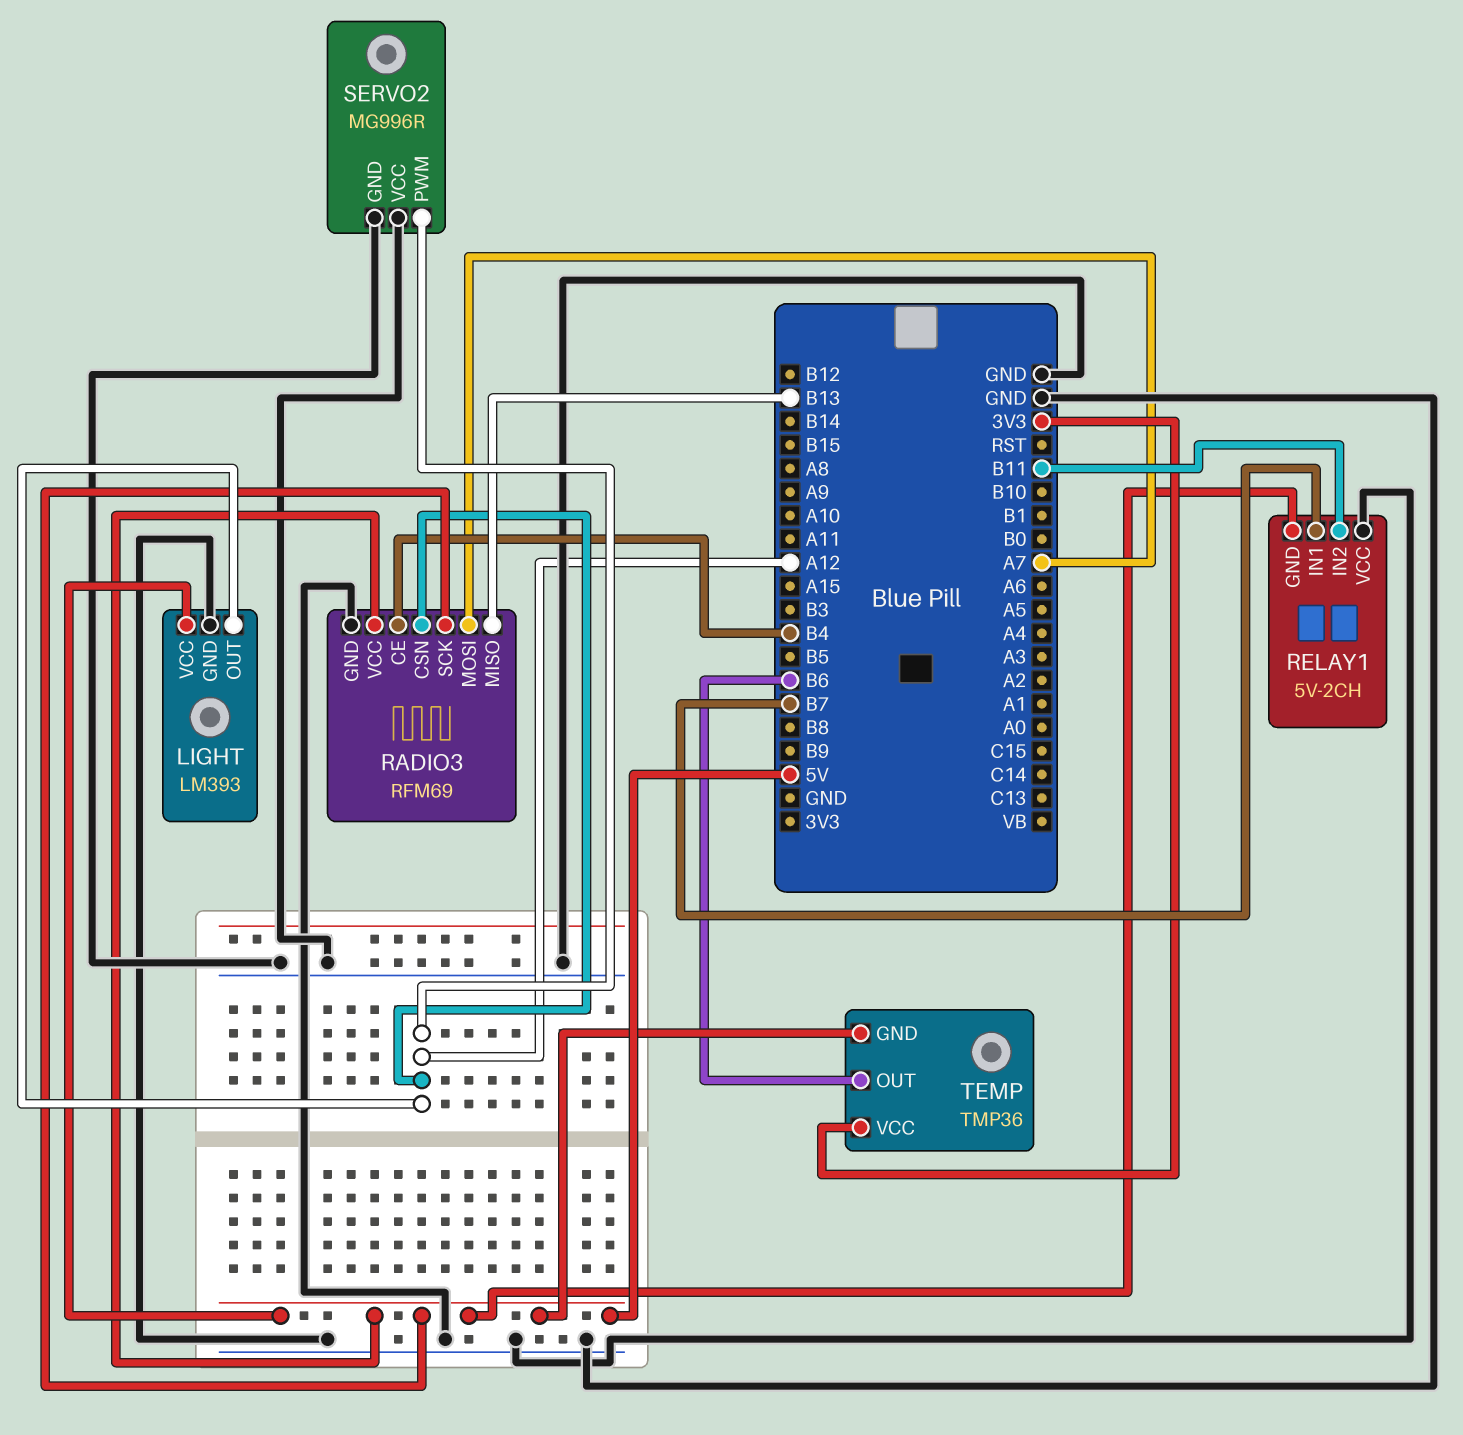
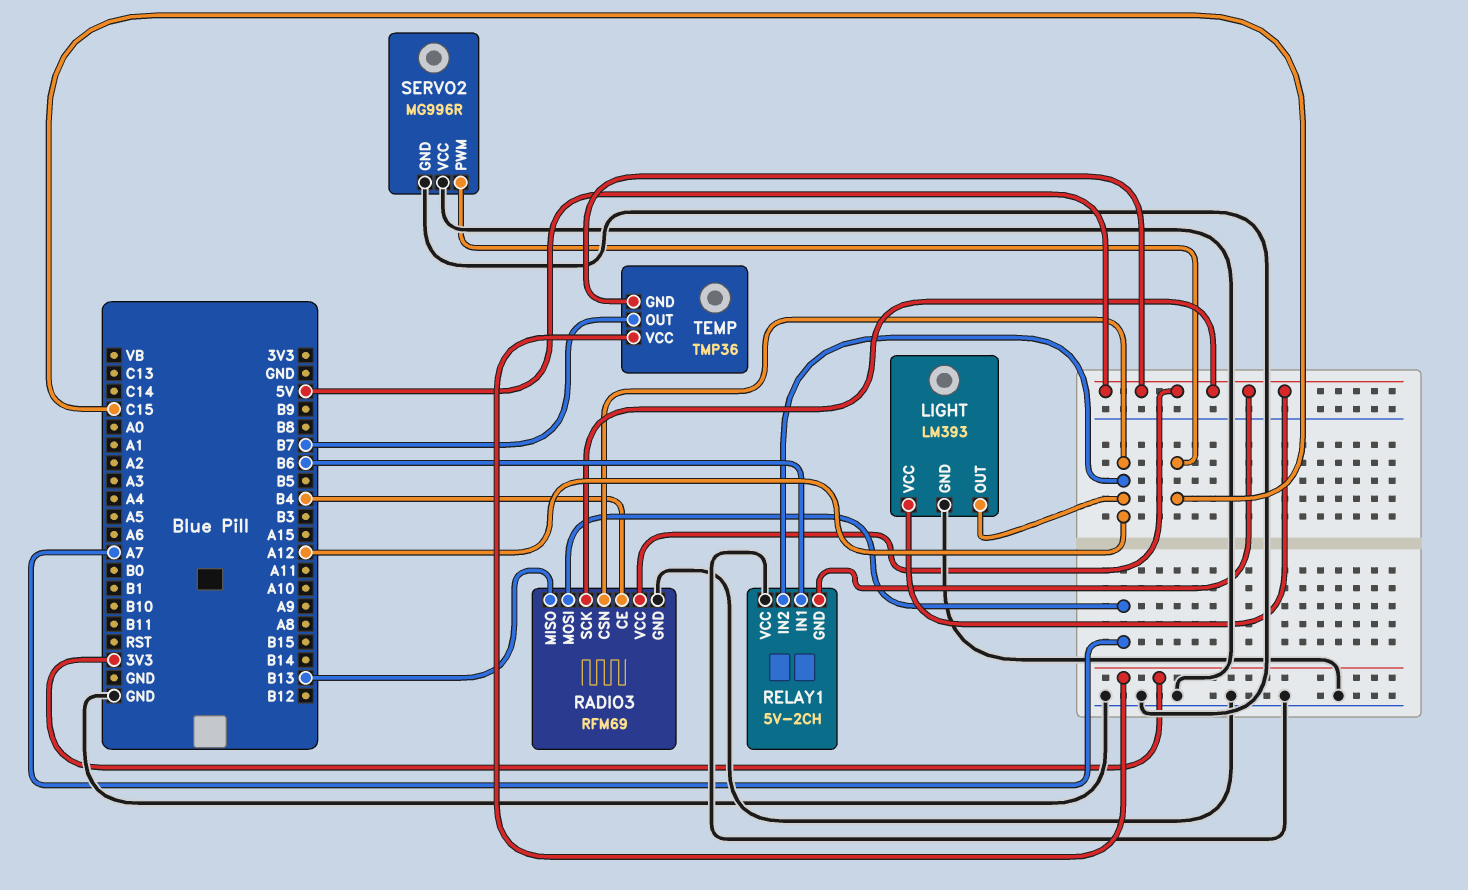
RELAY1 pin IN1: B7 -> B6
RELAY1 pin IN2: B11 -> A12
SERVO2 pin PWM: A12 -> C15
TEMP pin OUT: B6 -> B7

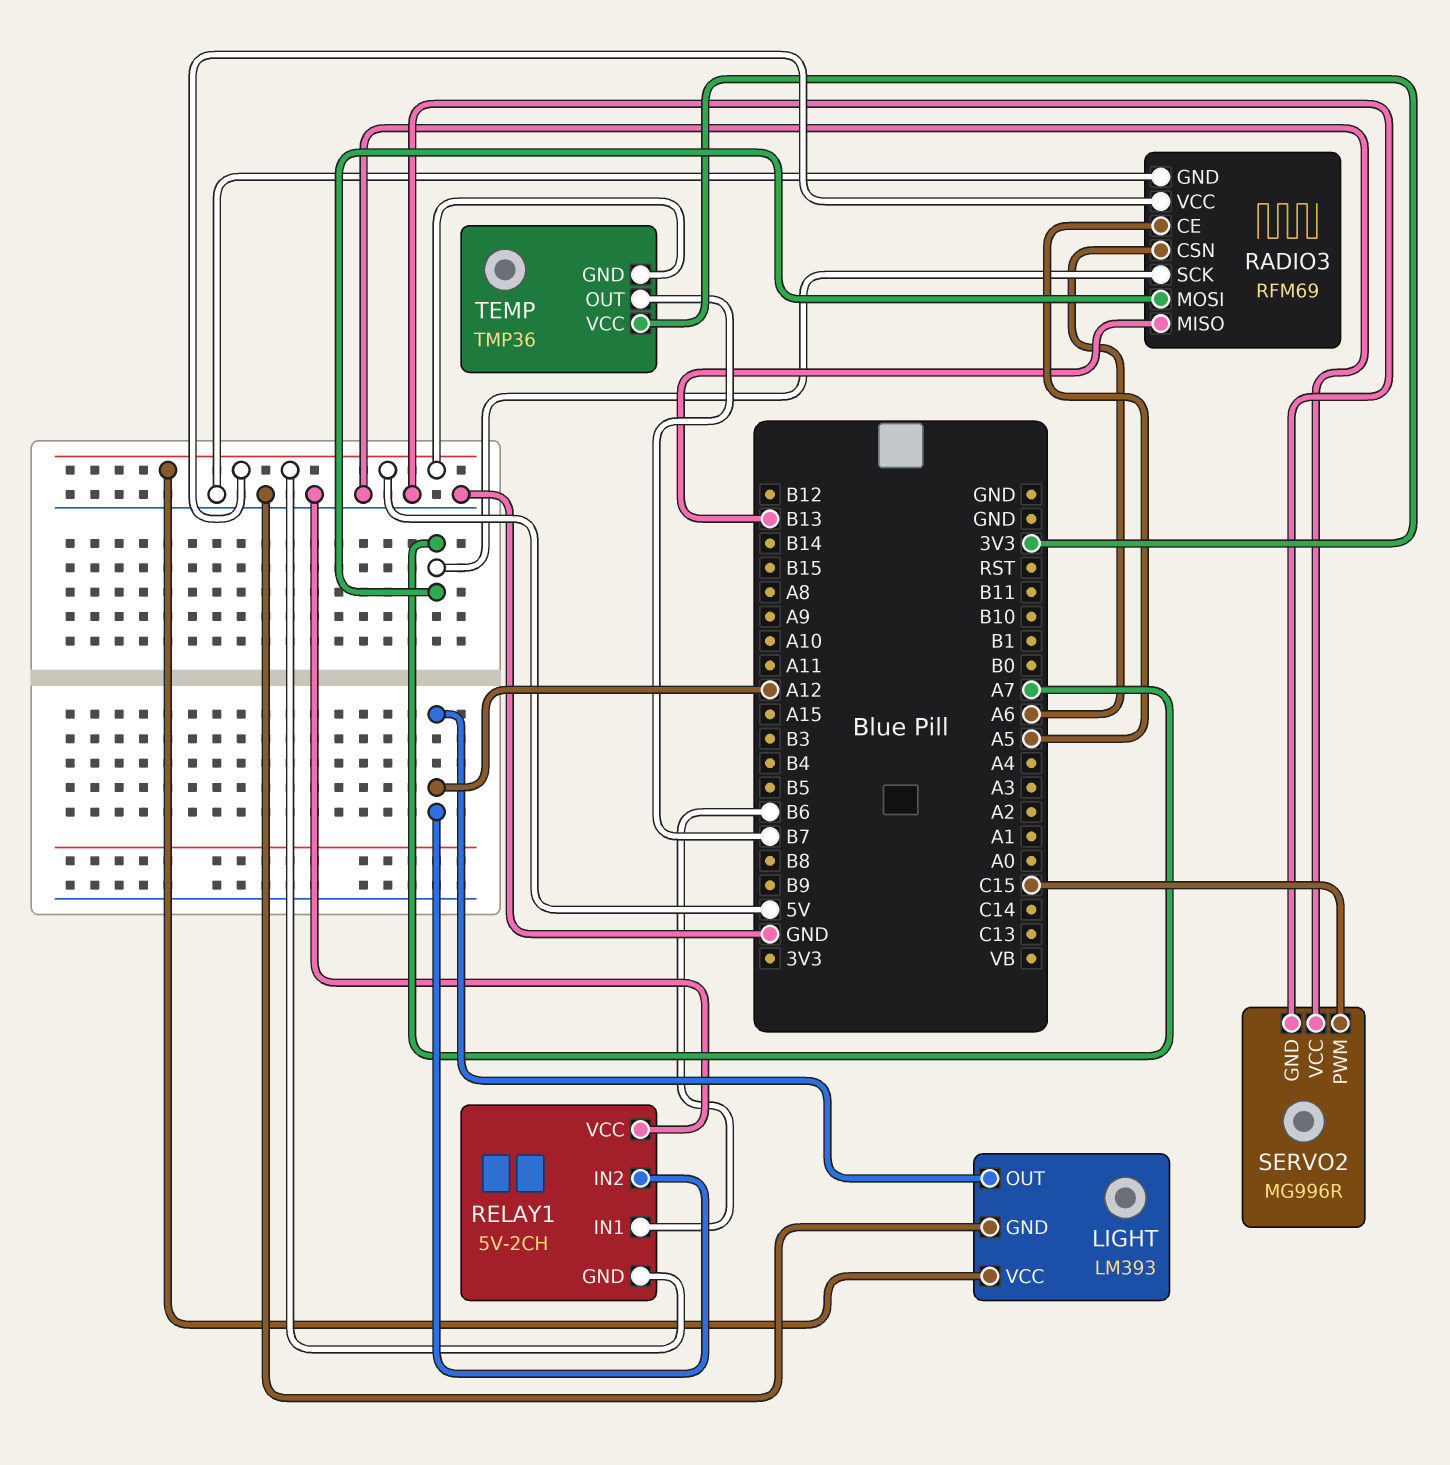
RADIO3 pin CE: B4 -> A5
RADIO3 pin CSN: A12 -> A6
RADIO3 pin SCK: 5V -> A7

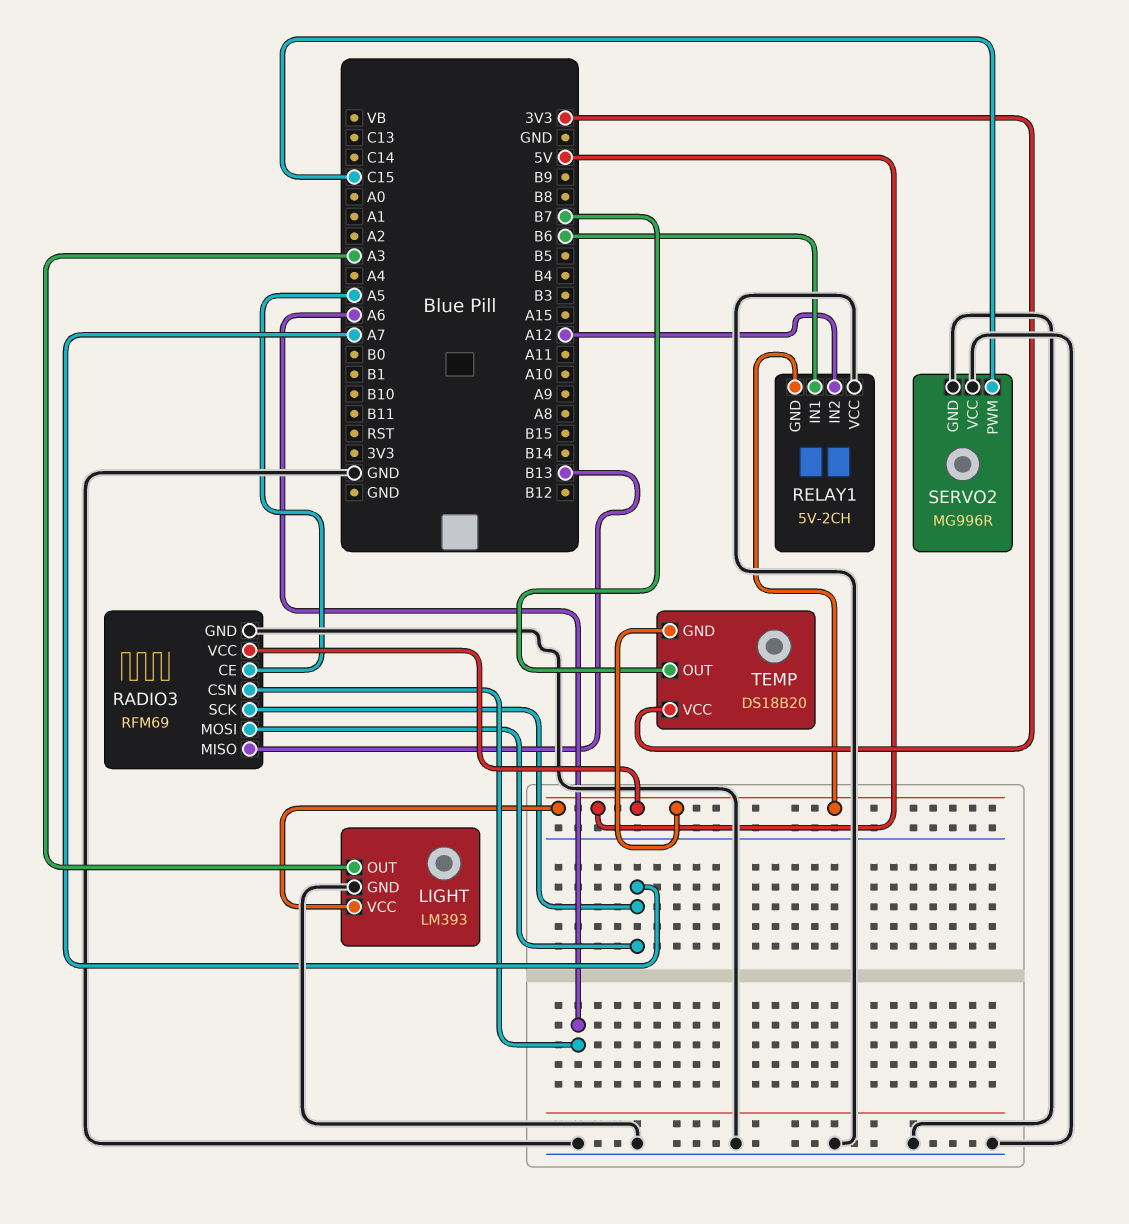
LIGHT pin OUT: A12 -> A3
TEMP: TMP36 -> DS18B20

